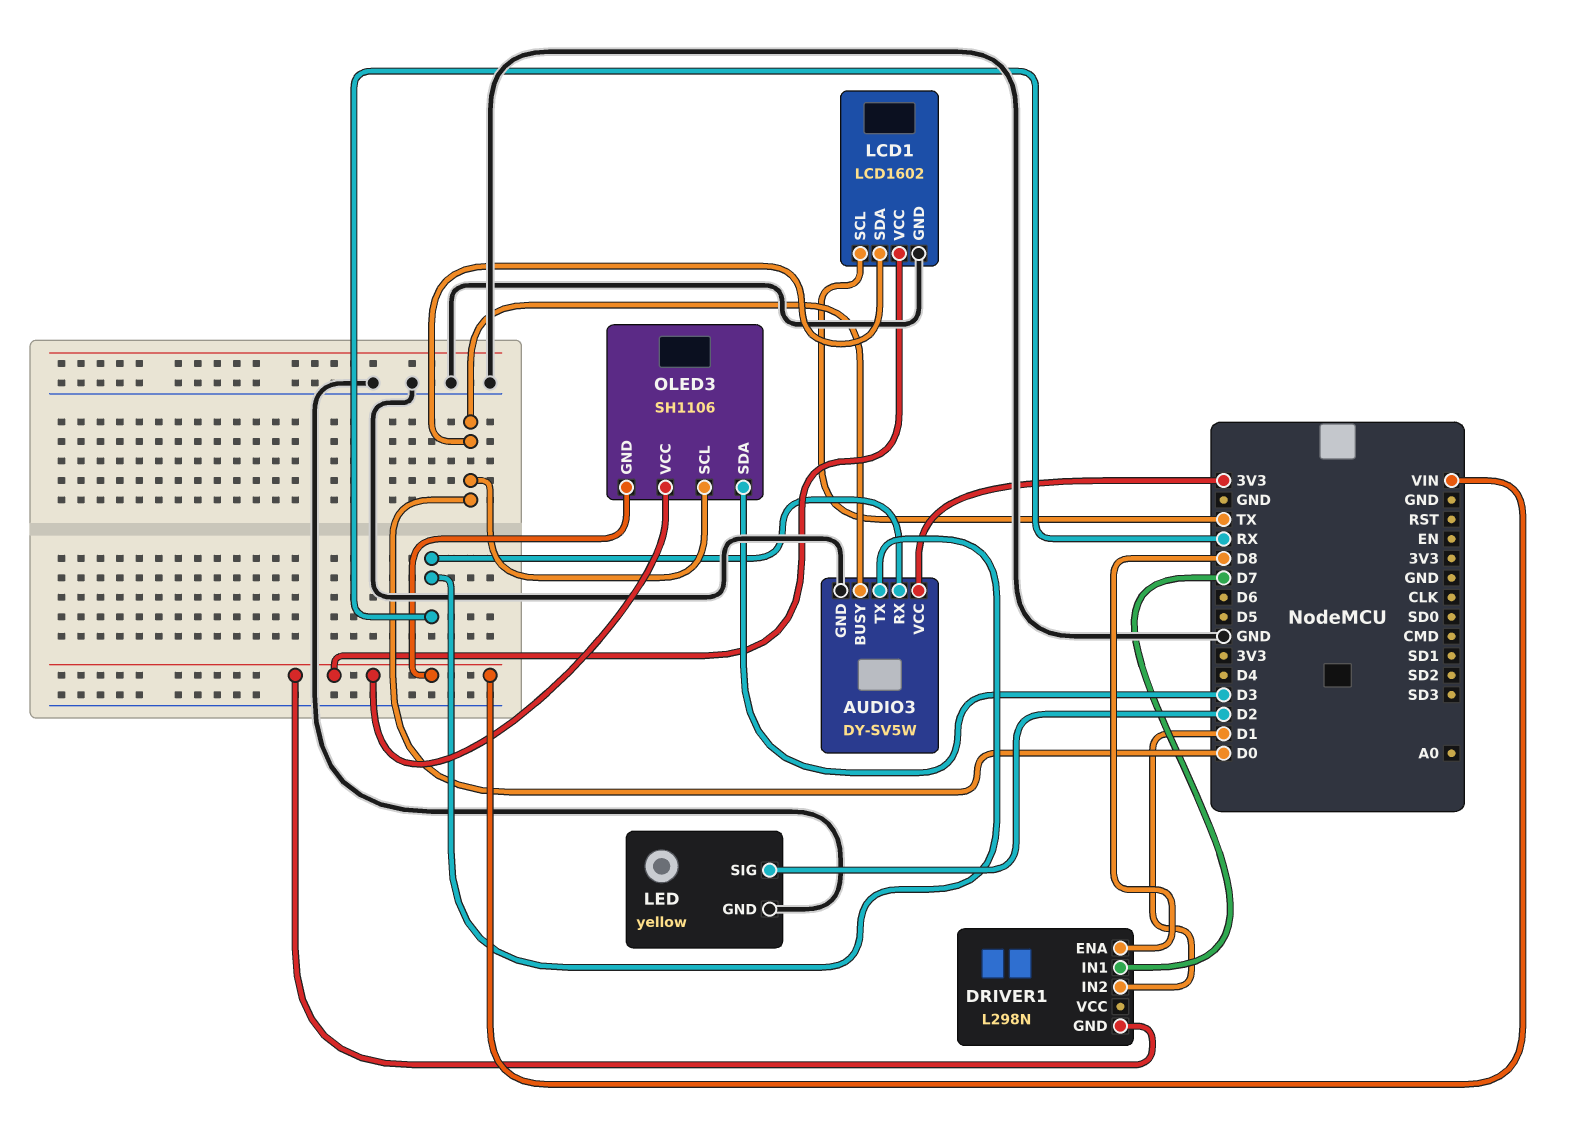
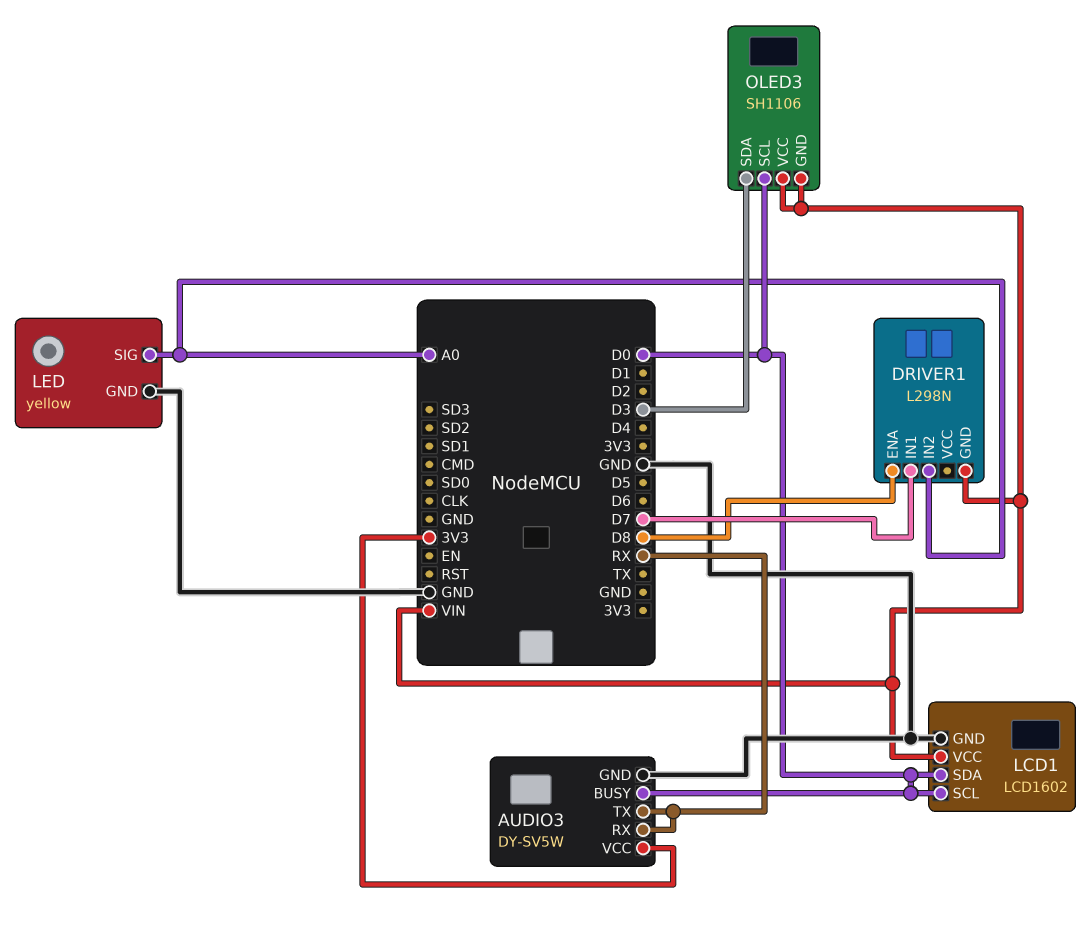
DRIVER1 pin IN2: D1 -> A0
LCD1 pin SCL: TX -> D0
LED pin SIG: D2 -> A0

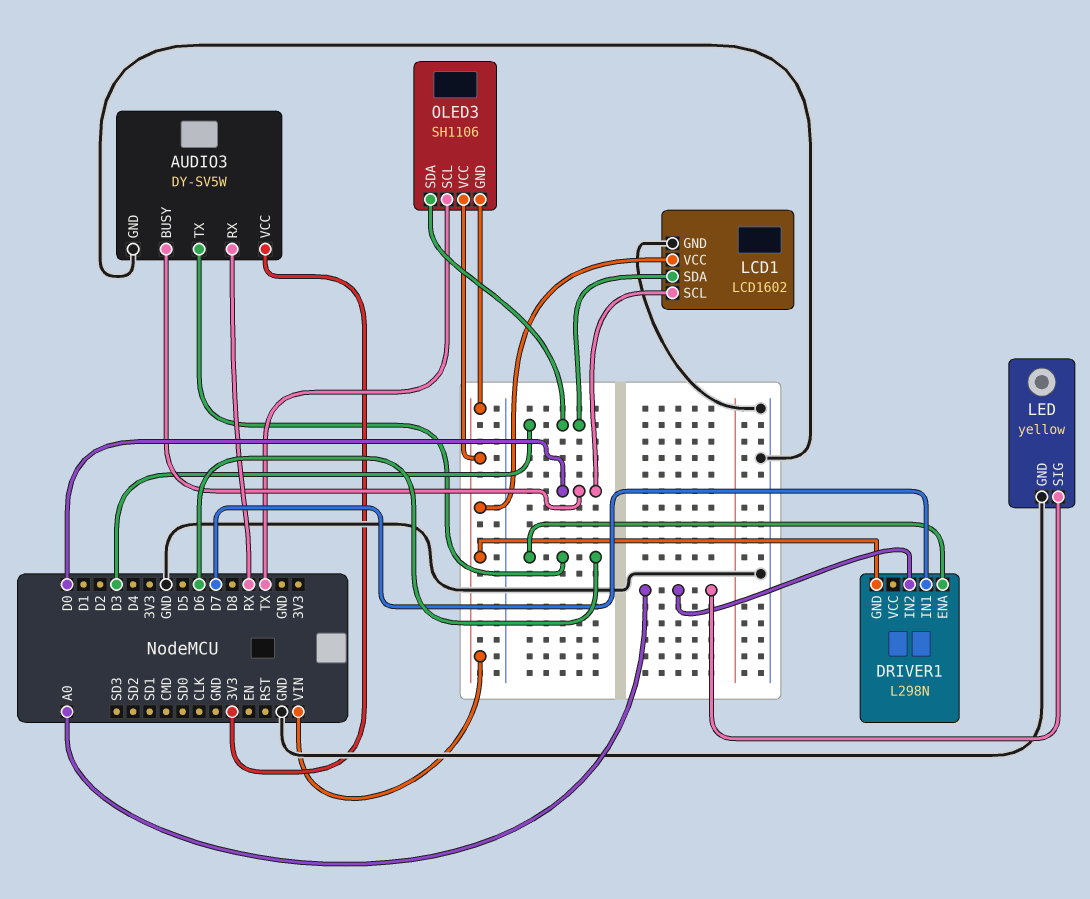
AUDIO3 pin TX: RX -> D6
DRIVER1 pin ENA: D8 -> D6
LCD1 pin SDA: D0 -> D3
OLED3 pin SCL: D0 -> TX

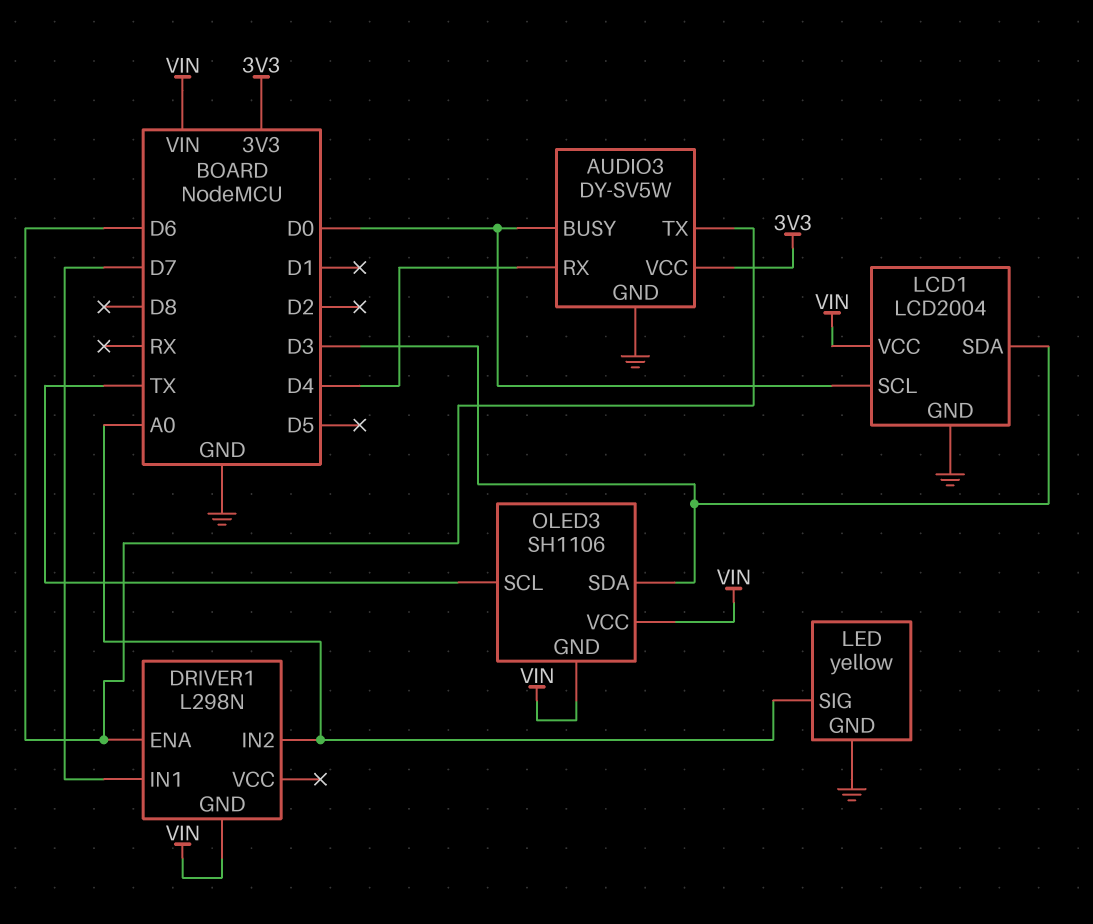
AUDIO3 pin RX: RX -> D4
LCD1: LCD1602 -> LCD2004

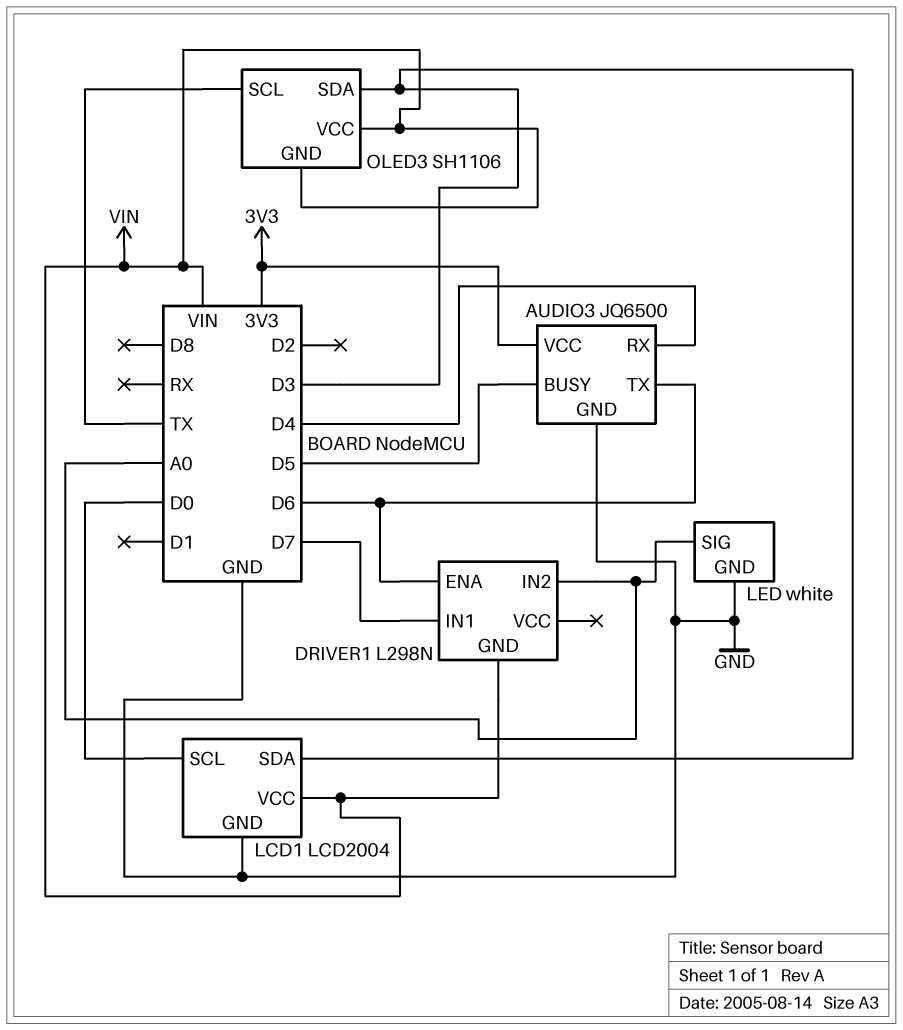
AUDIO3: DY-SV5W -> JQ6500
AUDIO3 pin BUSY: D0 -> D5
LED: yellow -> white

